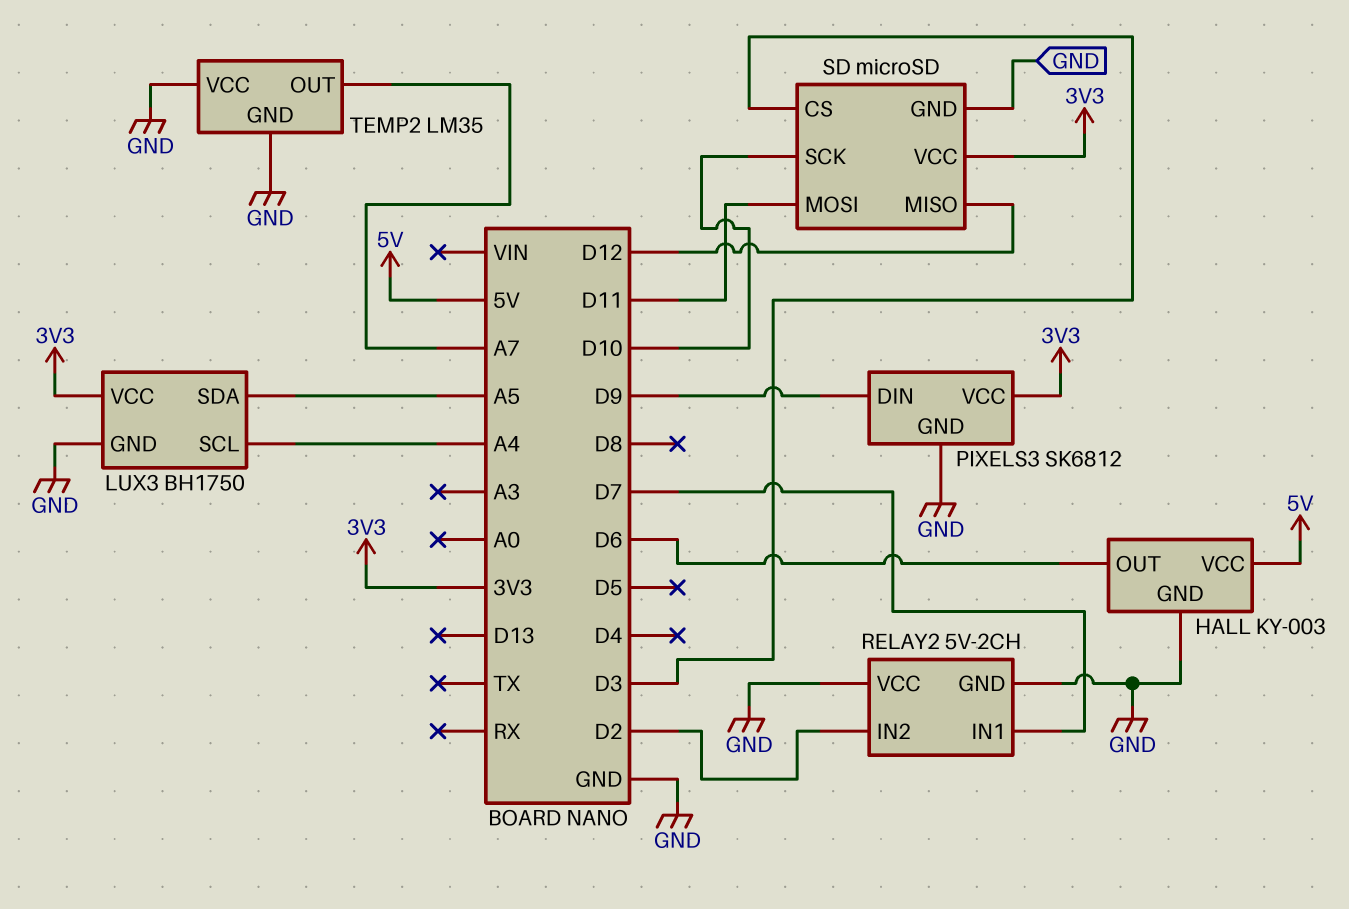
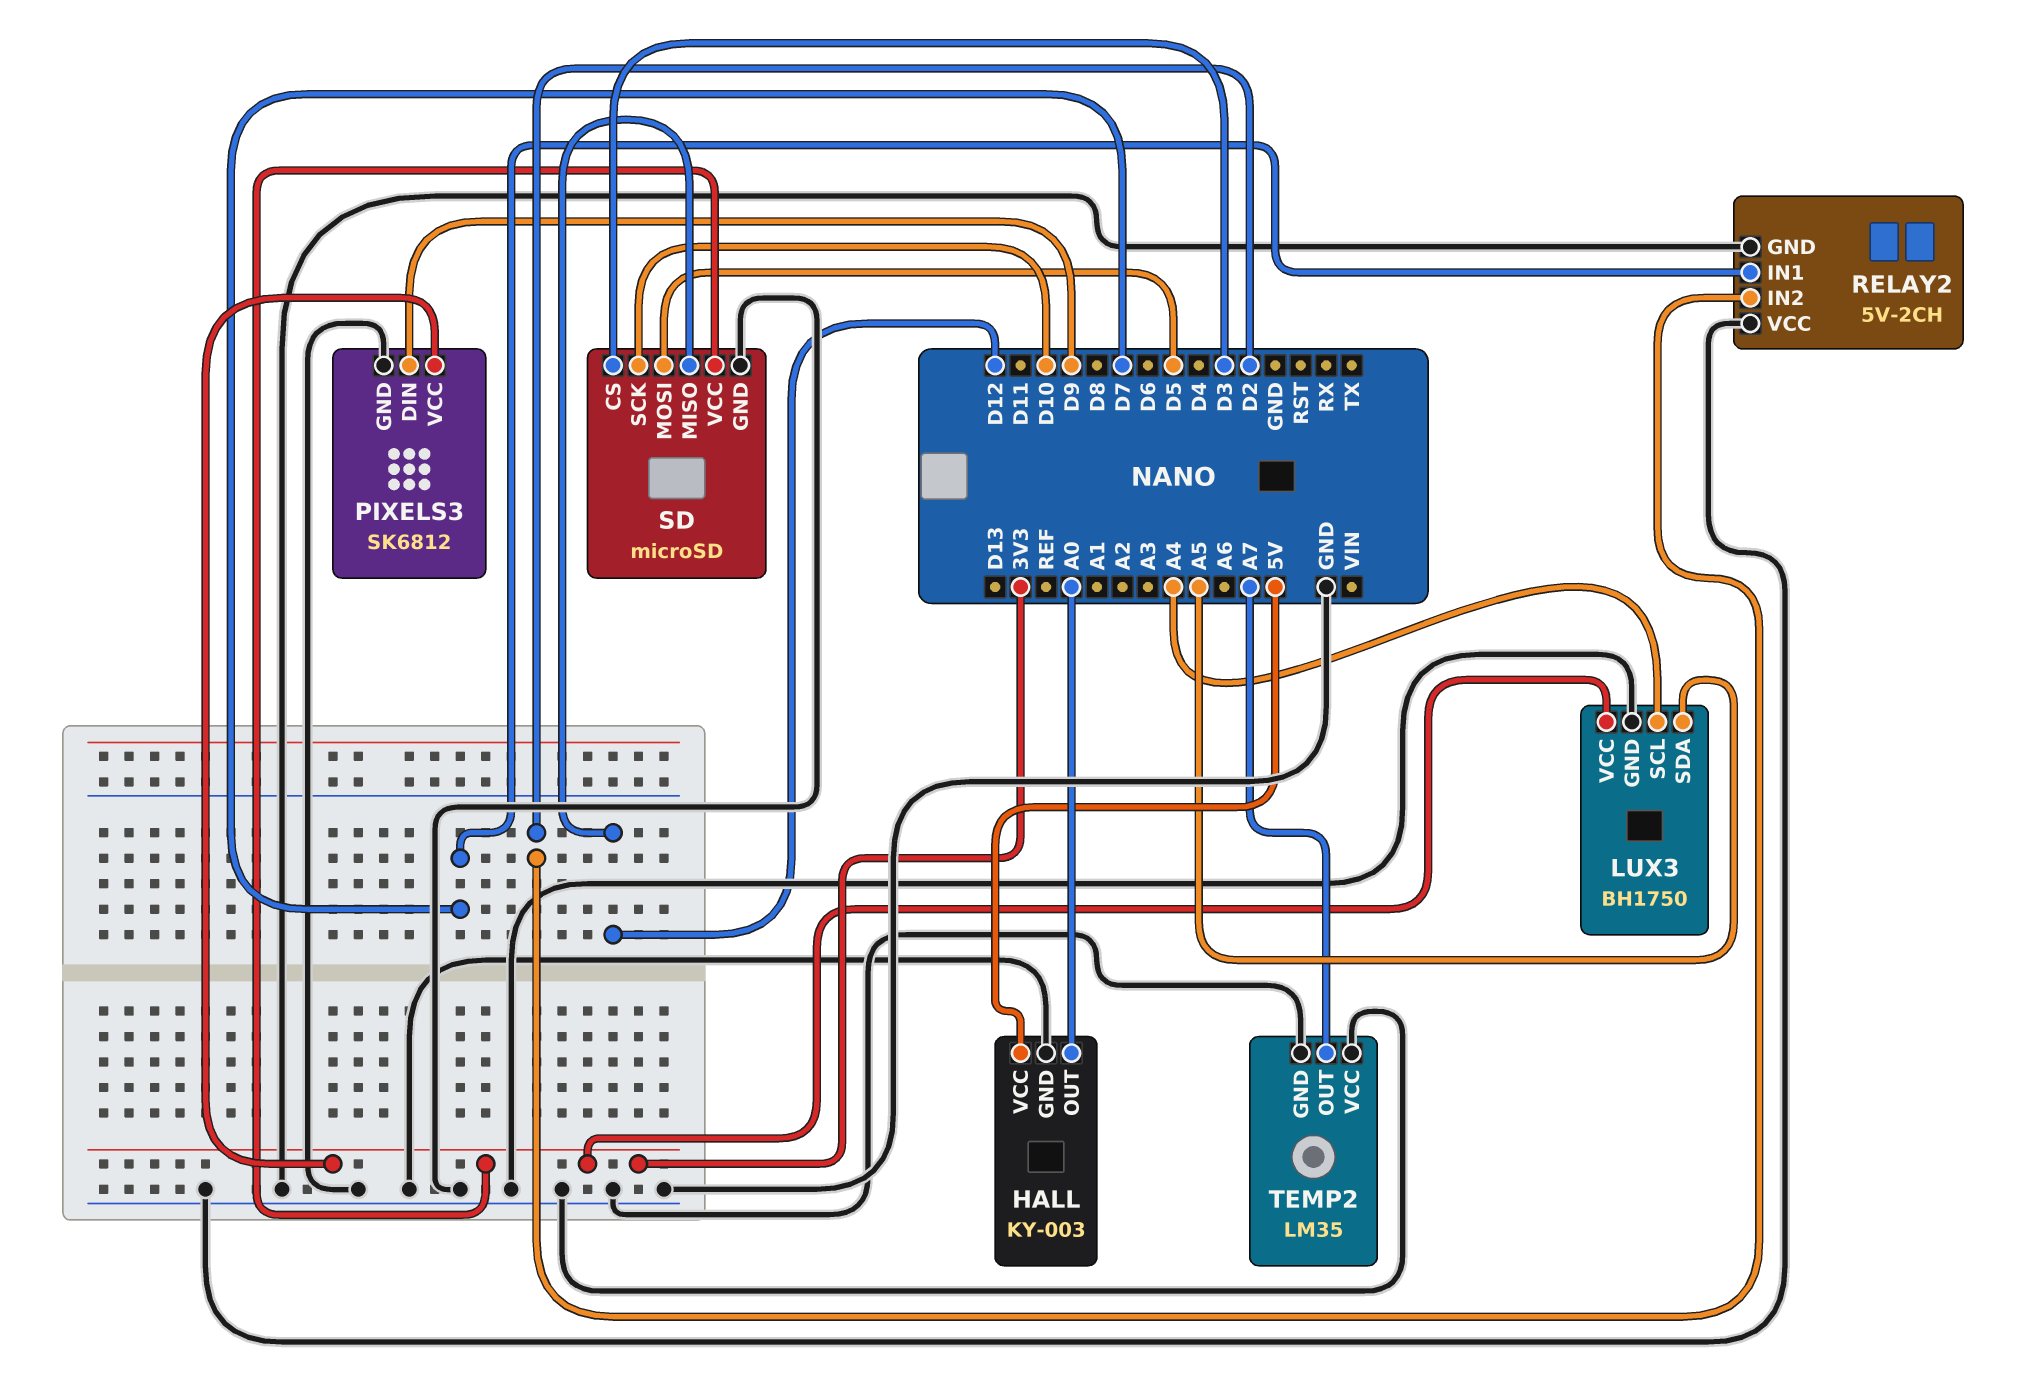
HALL pin OUT: D6 -> A0
SD pin MOSI: D11 -> D5

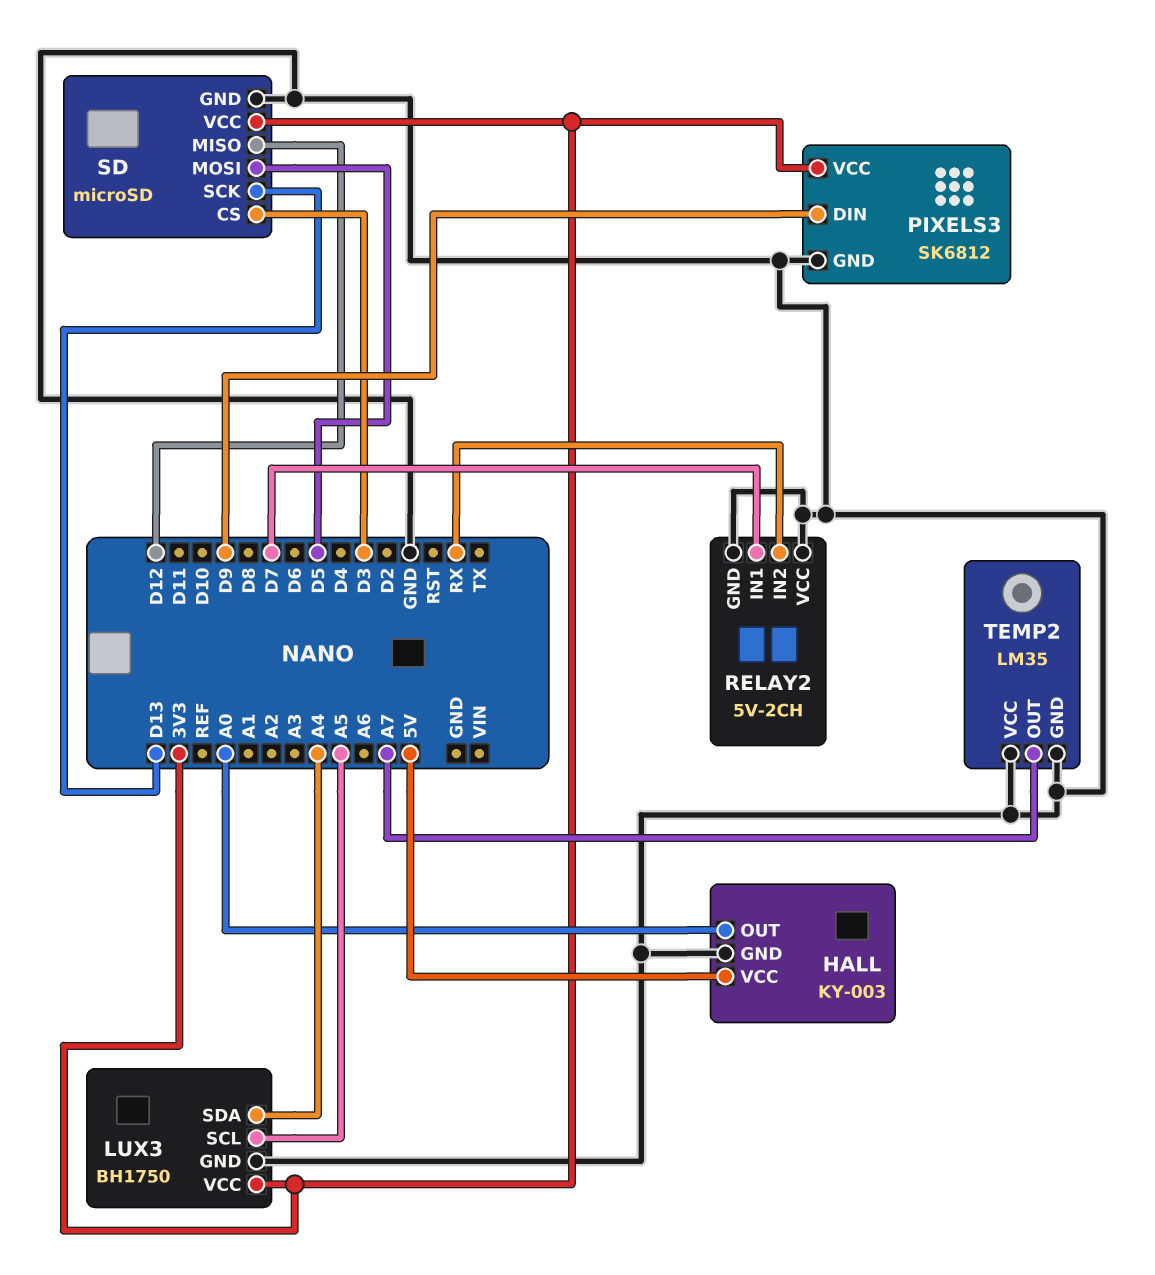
LUX3 pin SCL: A4 -> A5
LUX3 pin SDA: A5 -> A4
RELAY2 pin IN2: D2 -> RX
SD pin SCK: D10 -> D13

